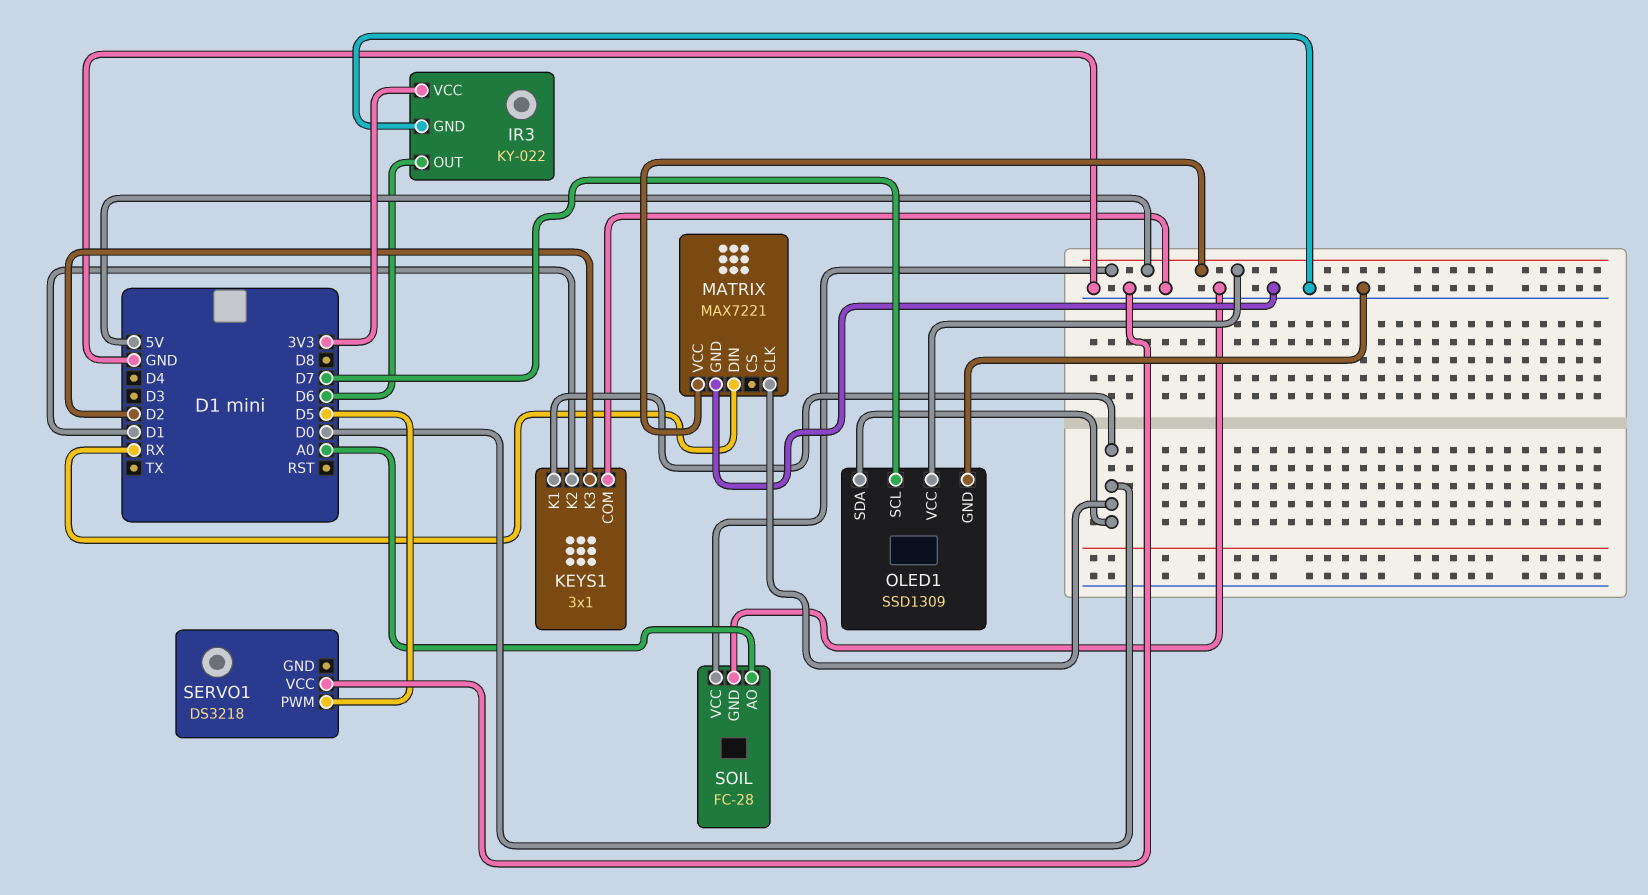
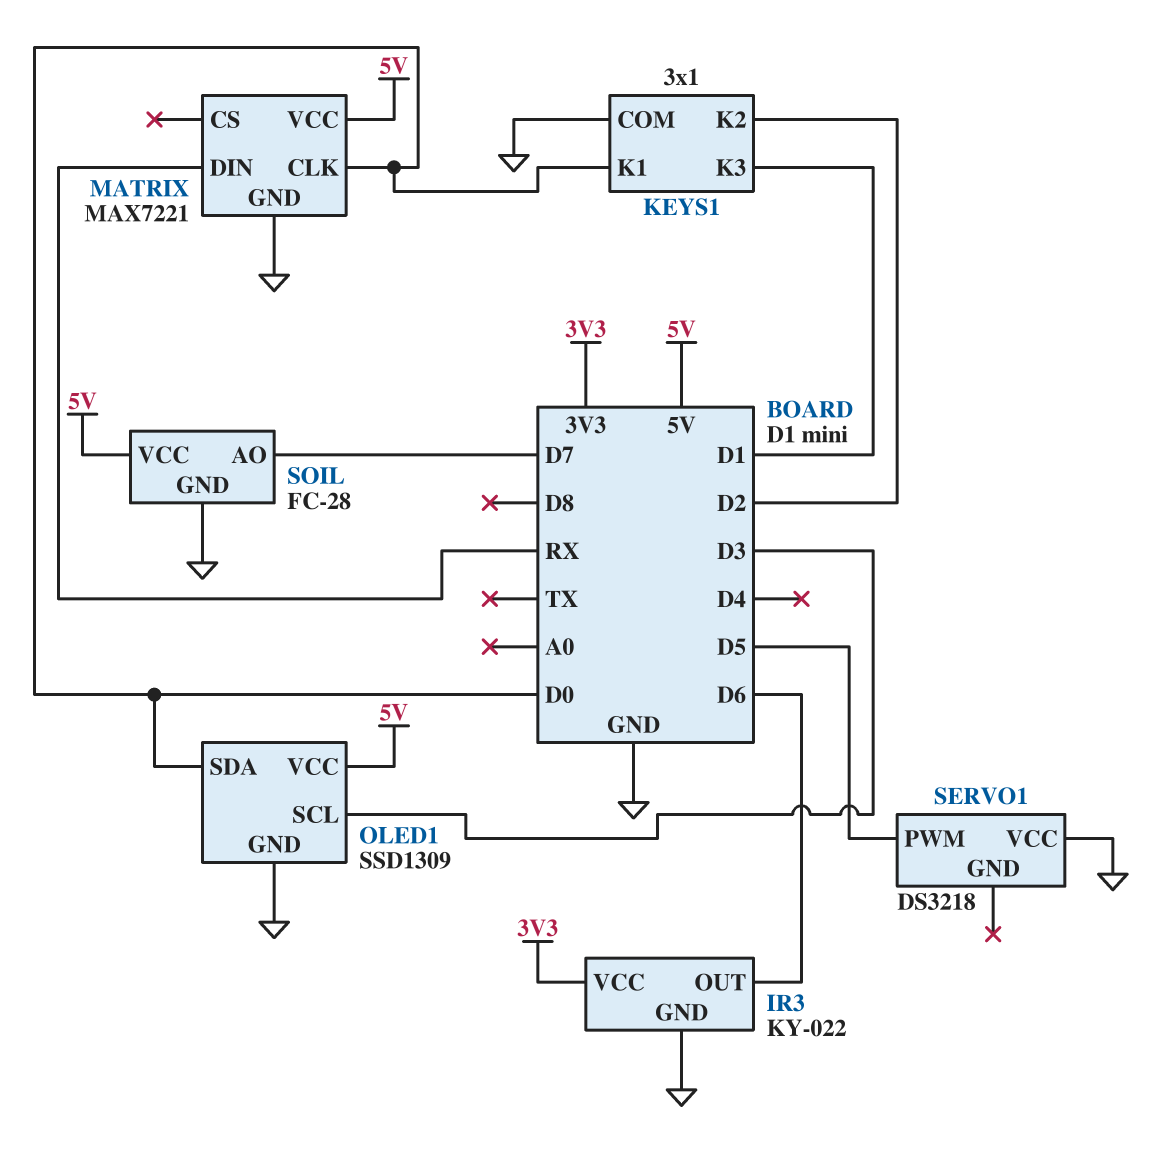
KEYS1 pin K2: D1 -> D2
KEYS1 pin K3: D2 -> D1
OLED1 pin SCL: D7 -> D3
SOIL pin AO: A0 -> D7

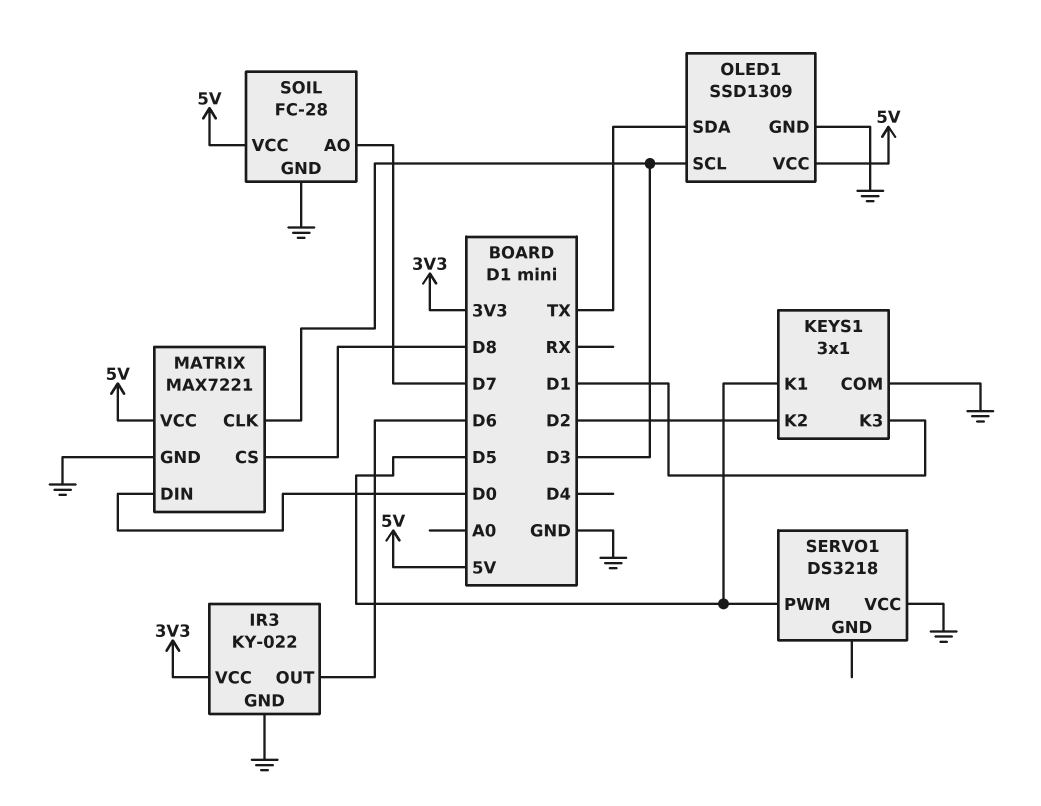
KEYS1 pin K1: D0 -> D5
MATRIX pin CLK: D0 -> D3
MATRIX pin CS: none -> D8
MATRIX pin DIN: RX -> D0
OLED1 pin SDA: D0 -> TX

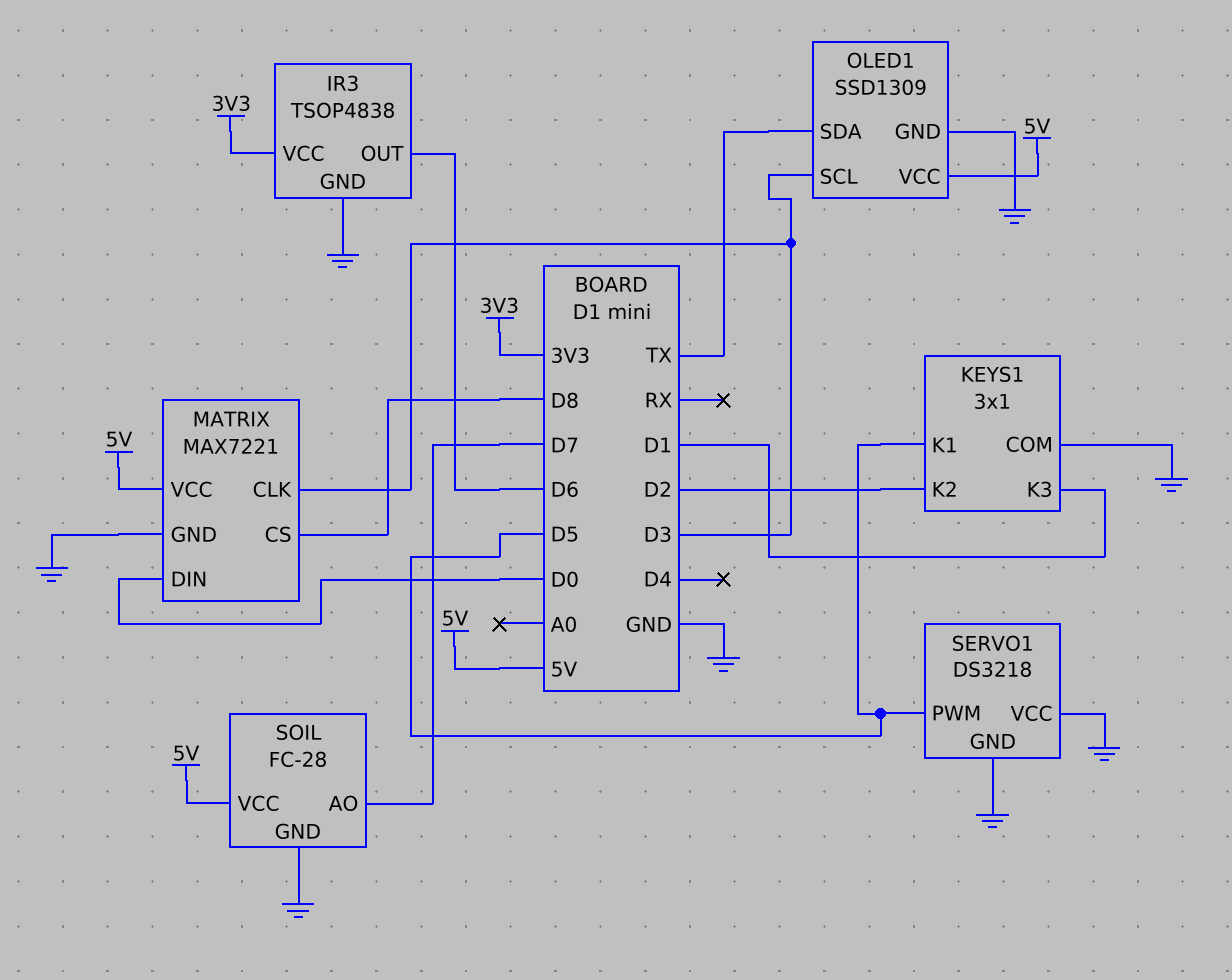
IR3: KY-022 -> TSOP4838
SERVO1 pin GND: none -> GND

